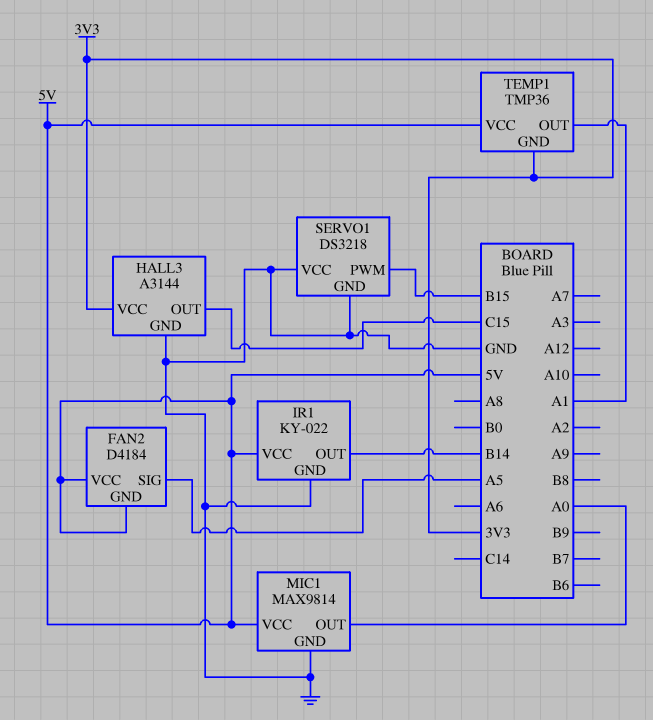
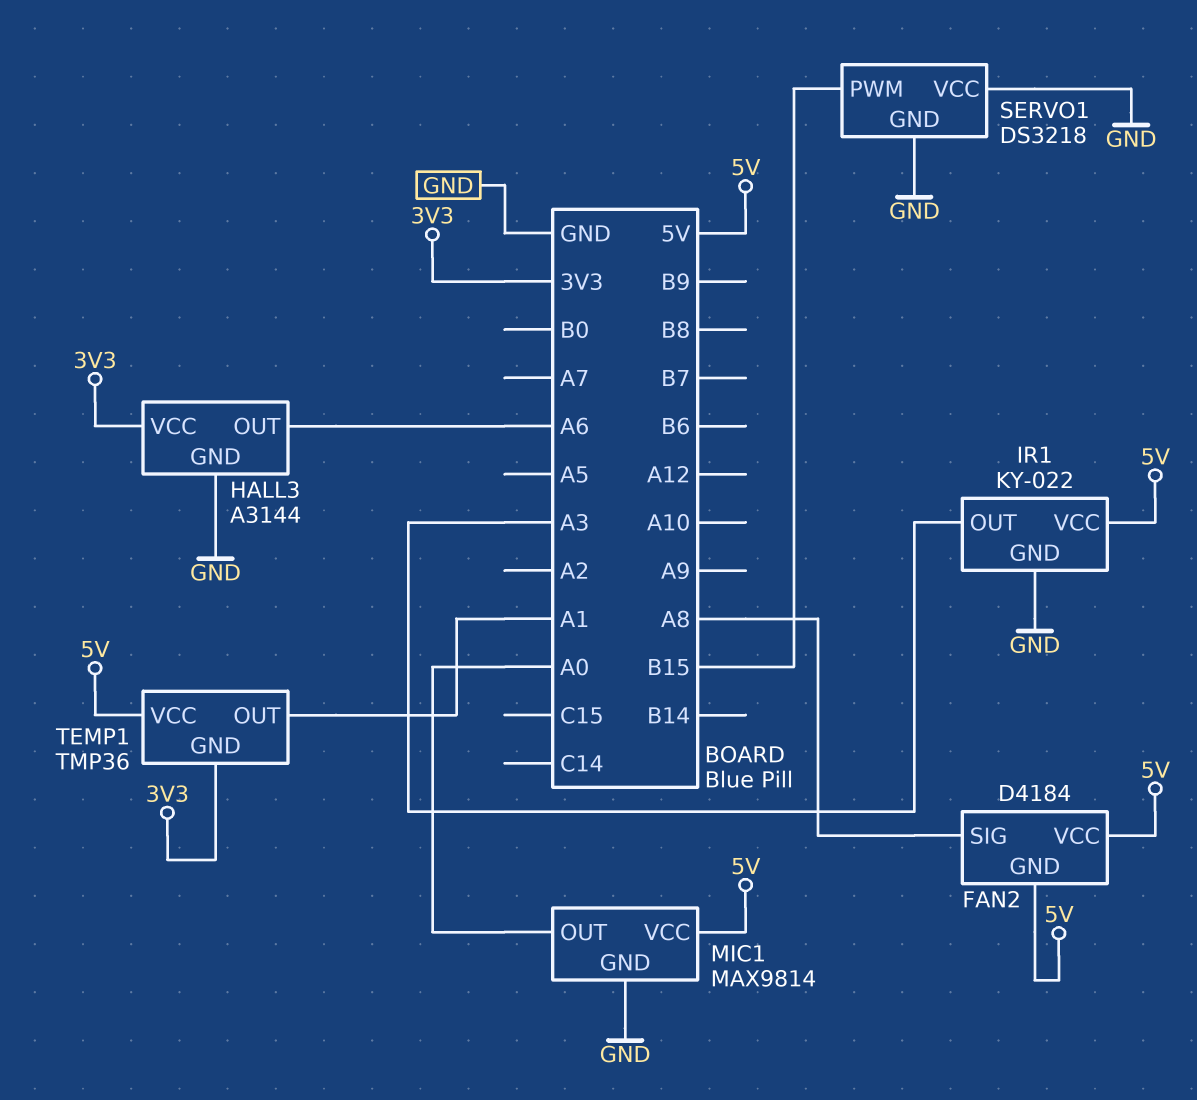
FAN2 pin SIG: A5 -> A8
HALL3 pin OUT: C15 -> A6
IR1 pin OUT: B14 -> A3

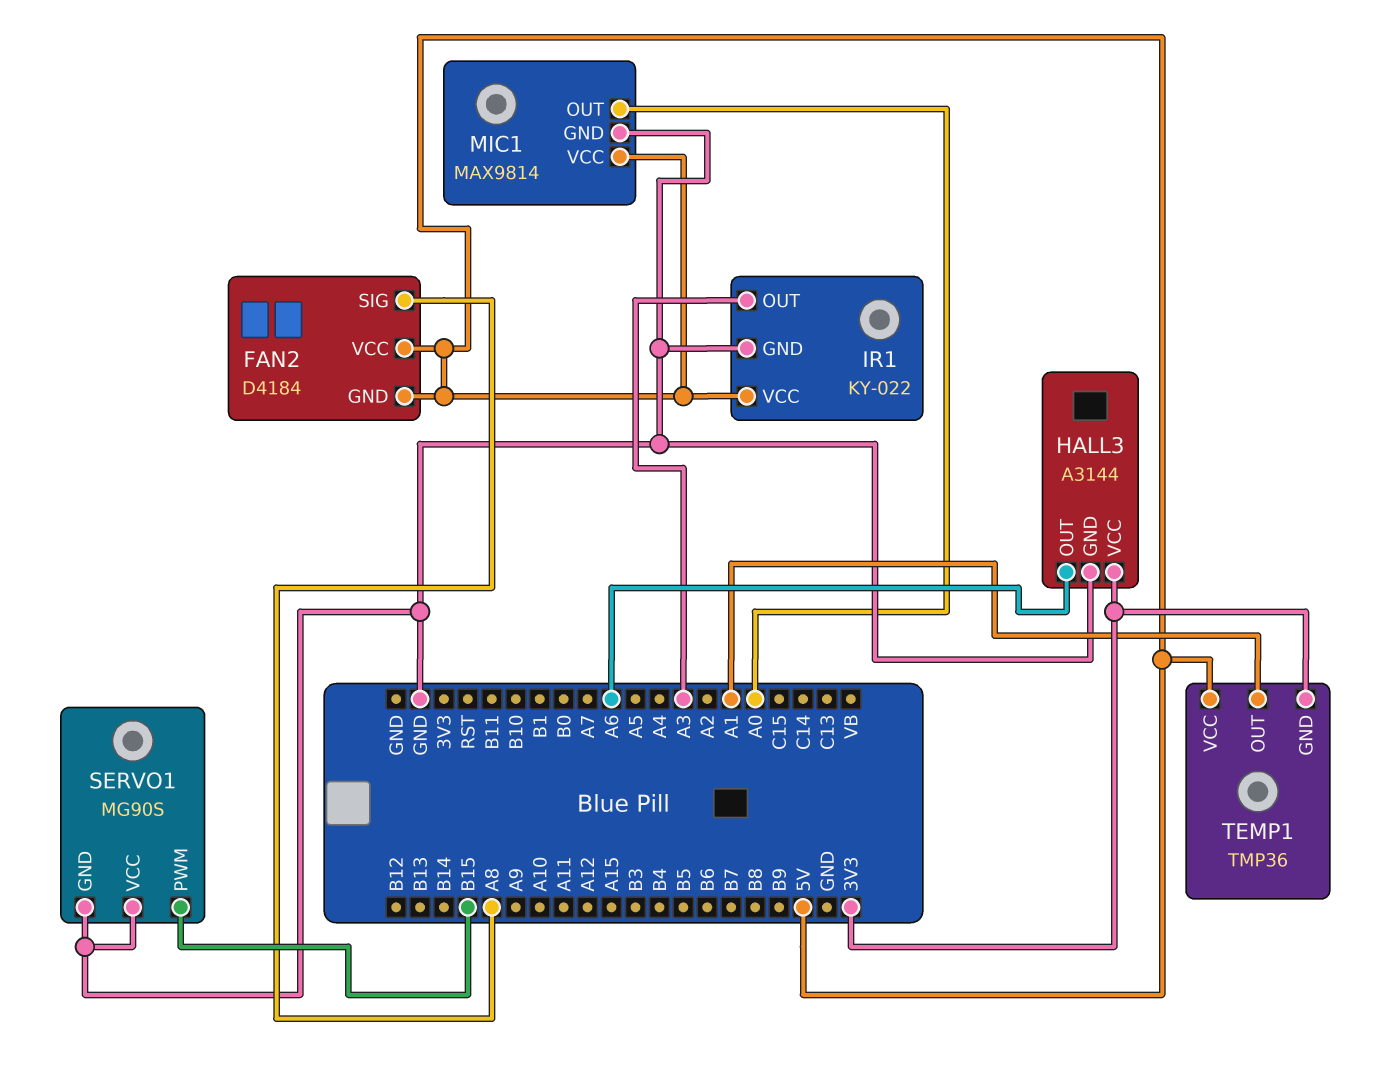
SERVO1: DS3218 -> MG90S

